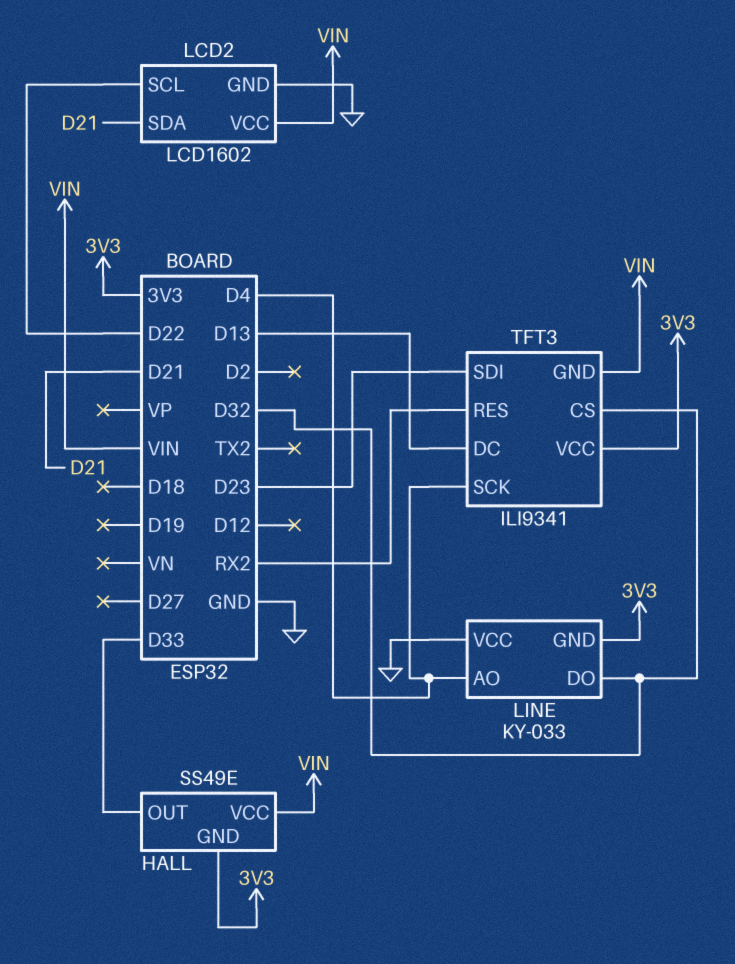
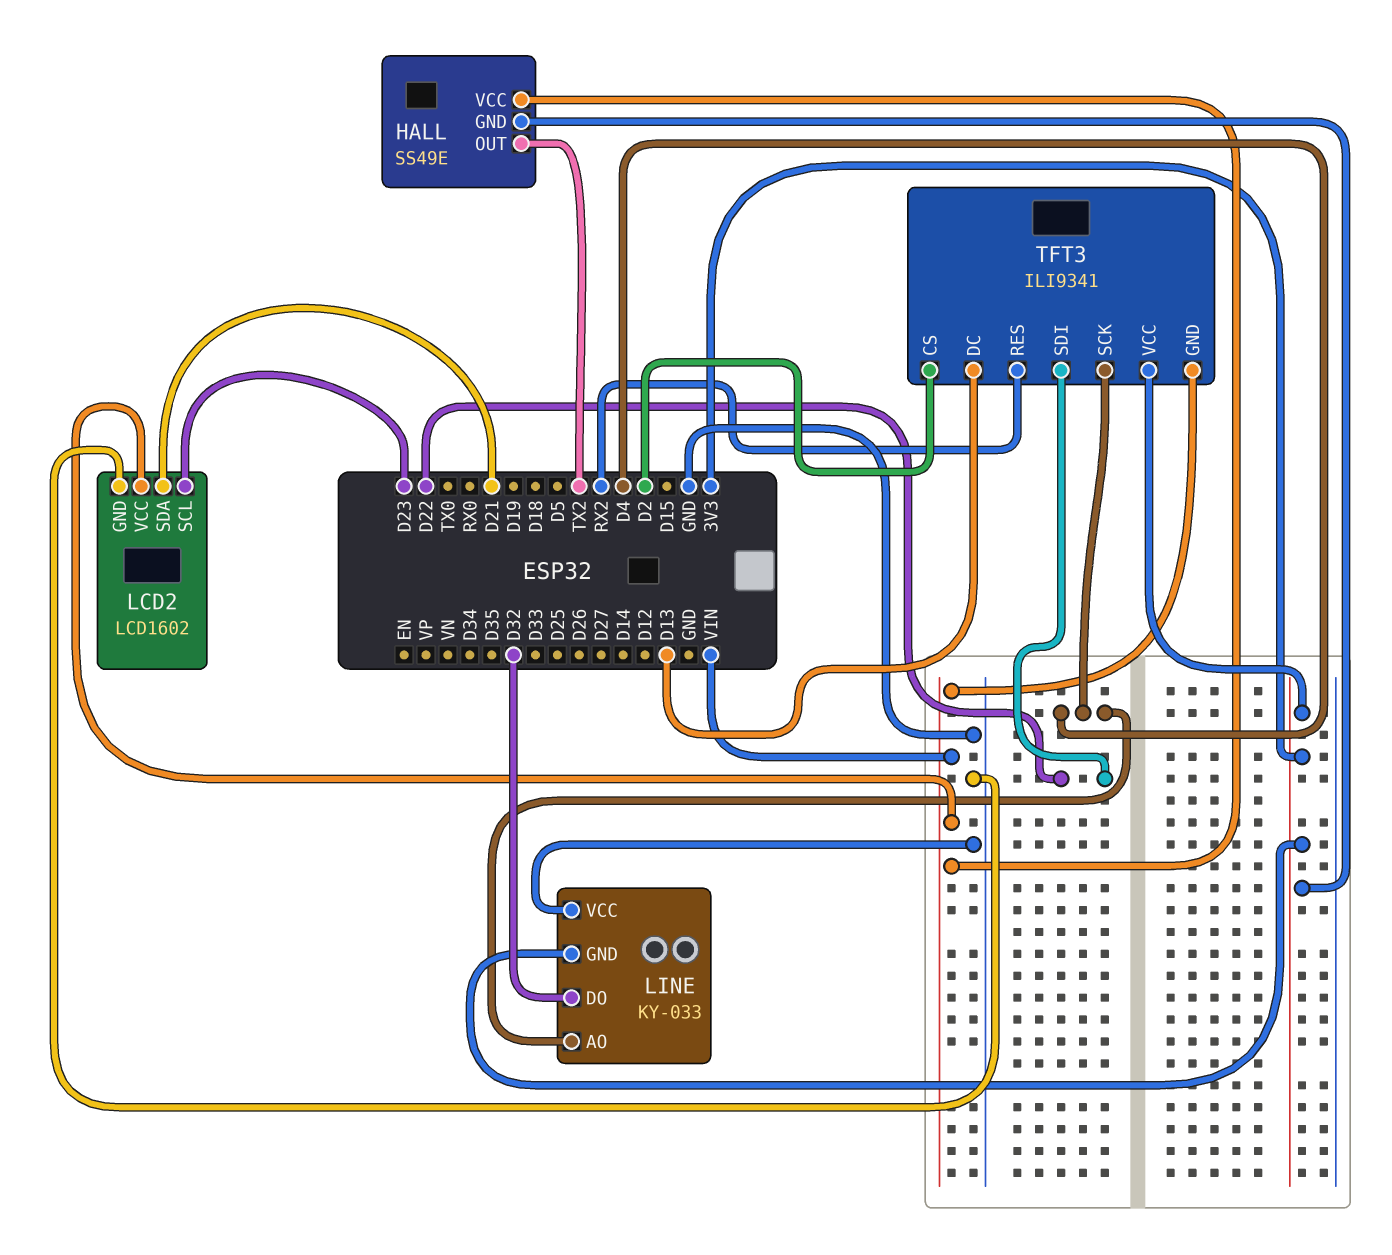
HALL pin OUT: D33 -> TX2
LCD2 pin SCL: D22 -> D23
TFT3 pin CS: D32 -> D2
TFT3 pin SDI: D23 -> D22

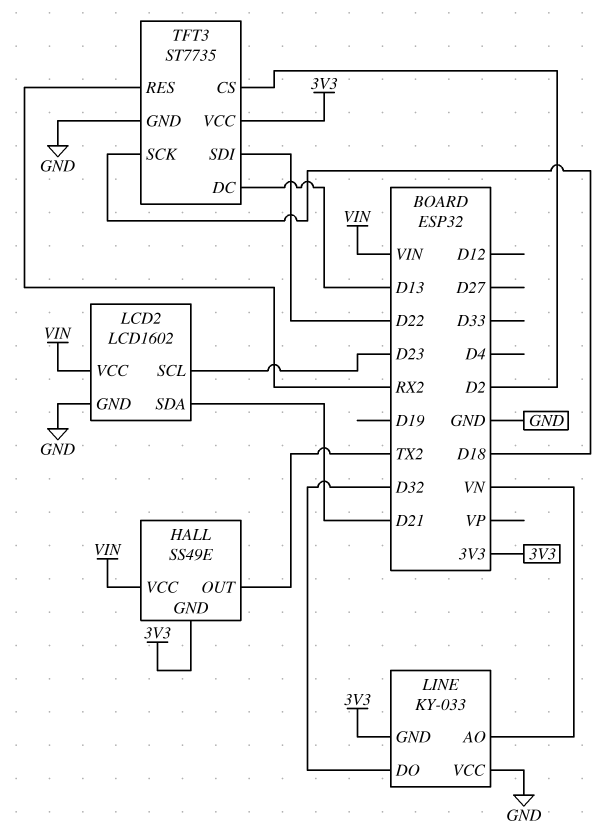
LINE pin AO: D4 -> VN
TFT3: ILI9341 -> ST7735
TFT3 pin GND: VIN -> GND
TFT3 pin SCK: D4 -> D18

